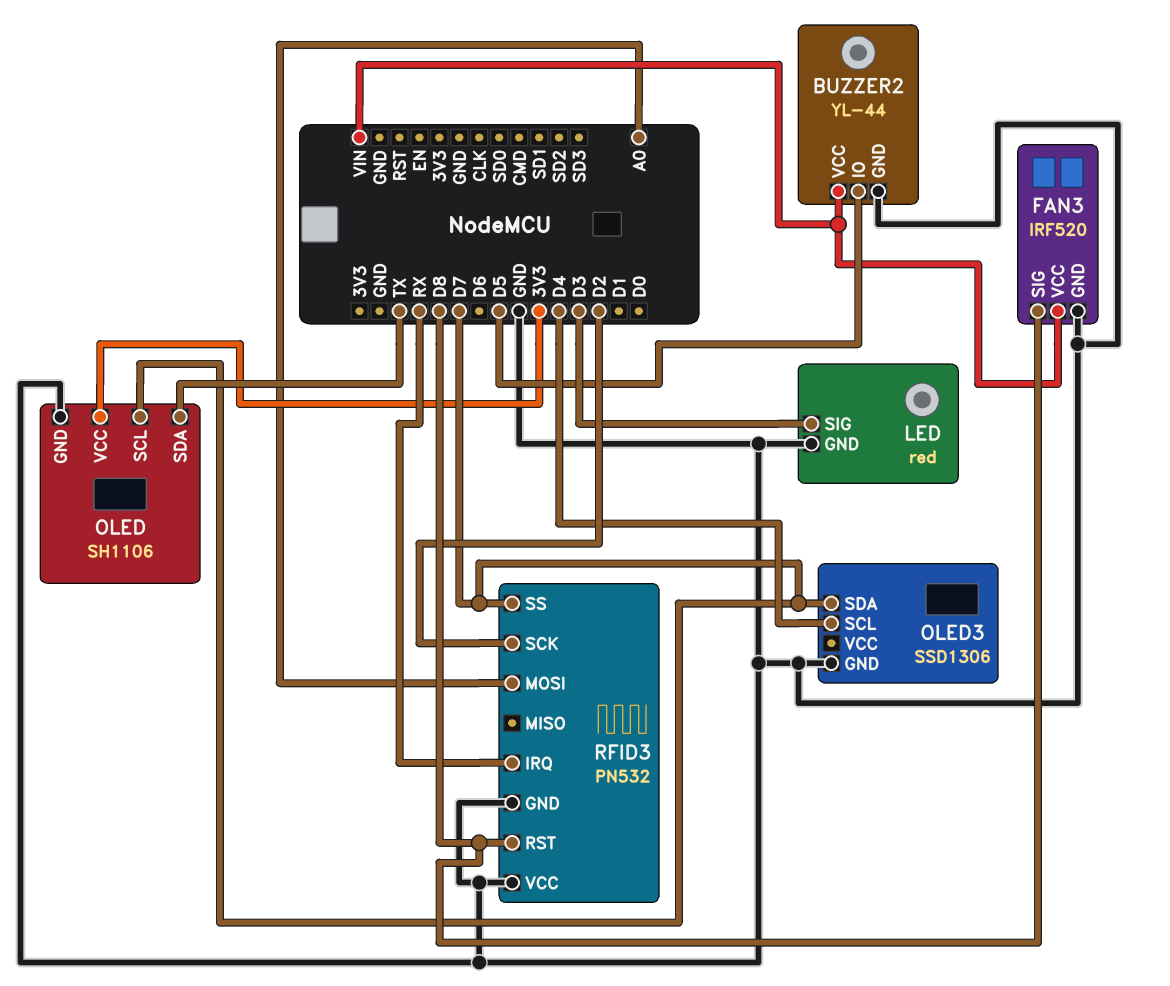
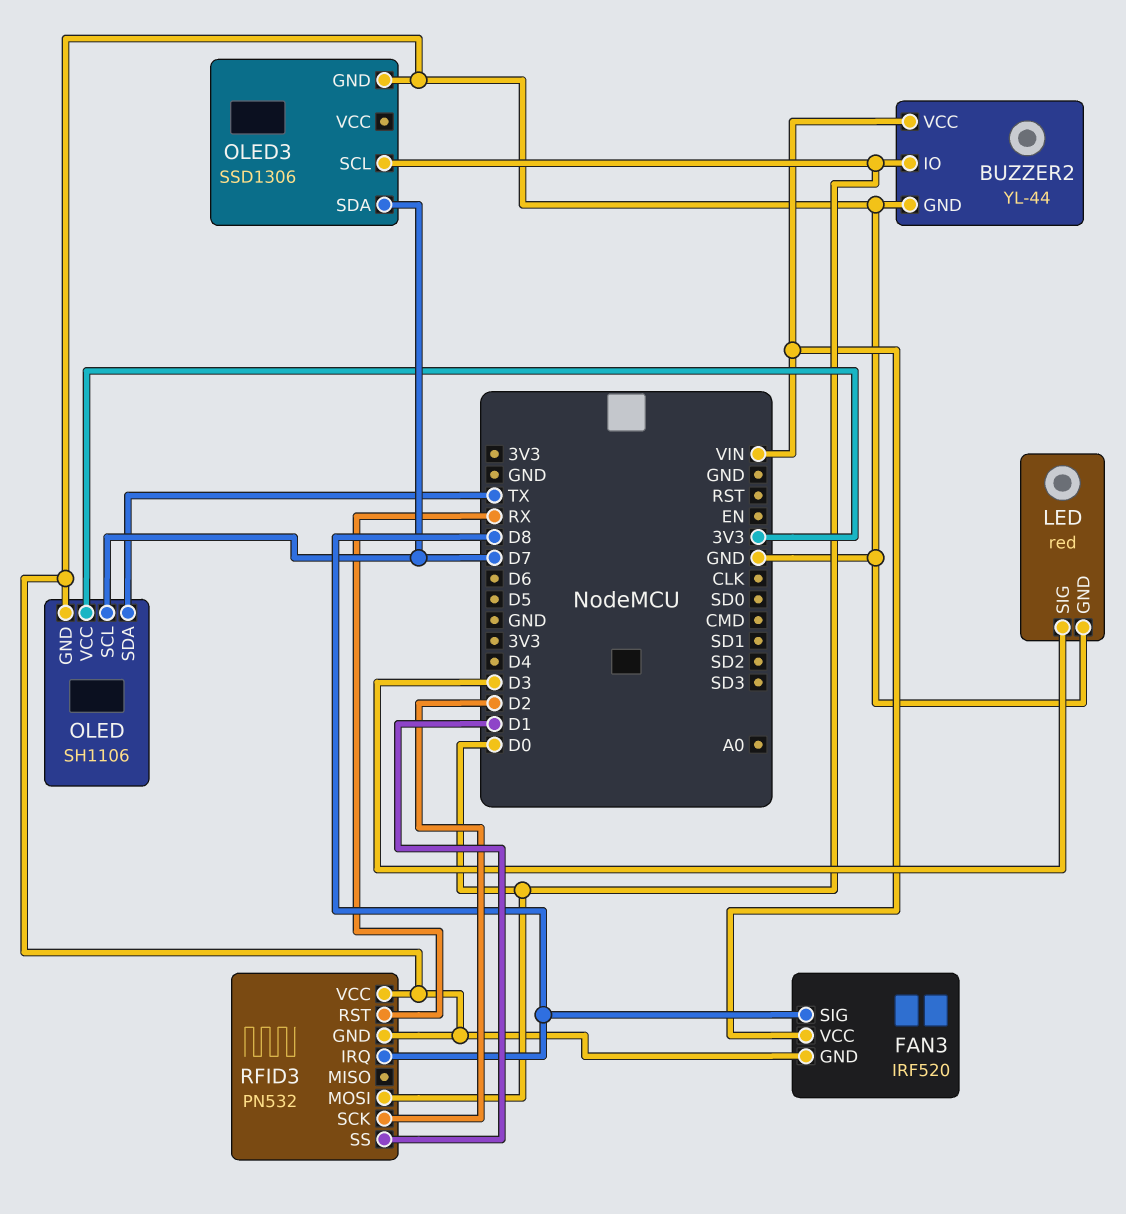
BUZZER2 pin IO: D5 -> D0
OLED3 pin SCL: D4 -> D0
RFID3 pin IRQ: RX -> D8
RFID3 pin MOSI: A0 -> D0
RFID3 pin RST: D8 -> RX
RFID3 pin SS: D7 -> D1

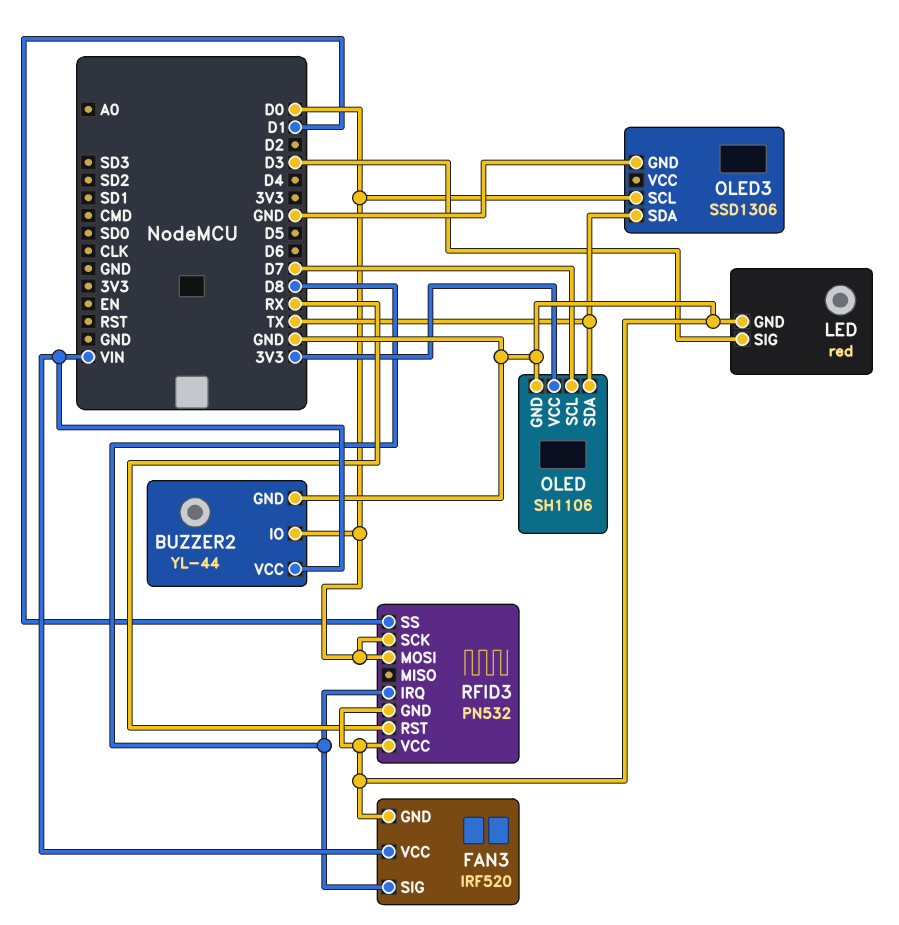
OLED3 pin SDA: D7 -> TX
RFID3 pin SCK: D2 -> D0

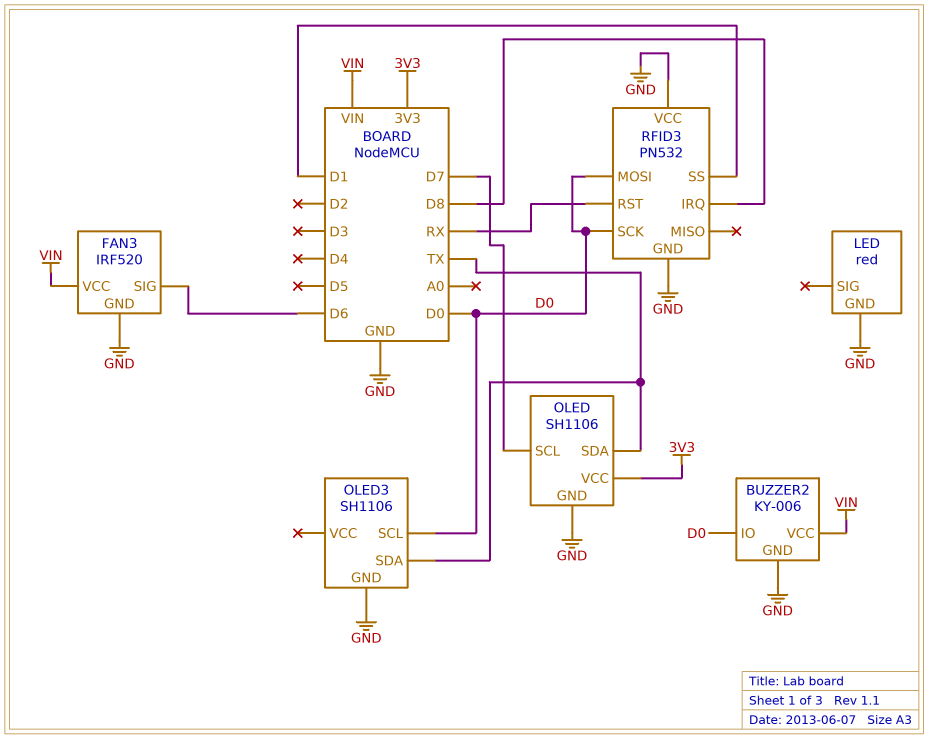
BUZZER2: YL-44 -> KY-006
FAN3 pin SIG: D8 -> D6
LED pin SIG: D3 -> none
OLED3: SSD1306 -> SH1106

